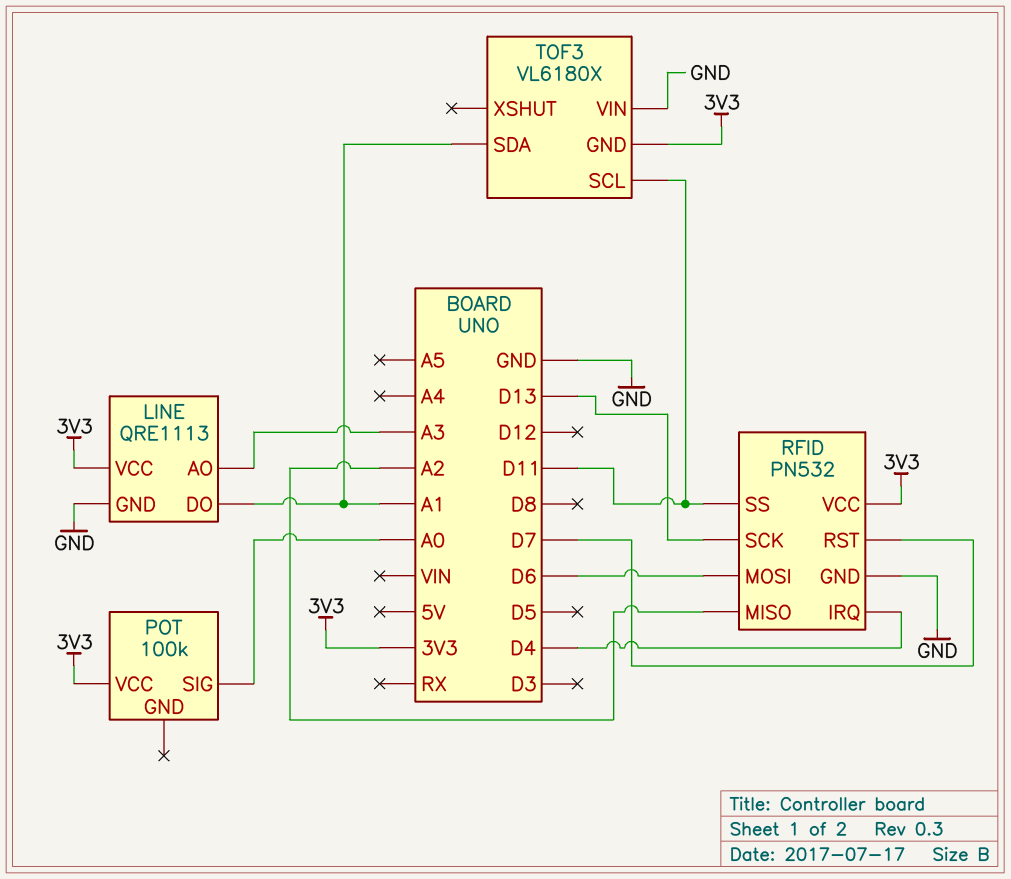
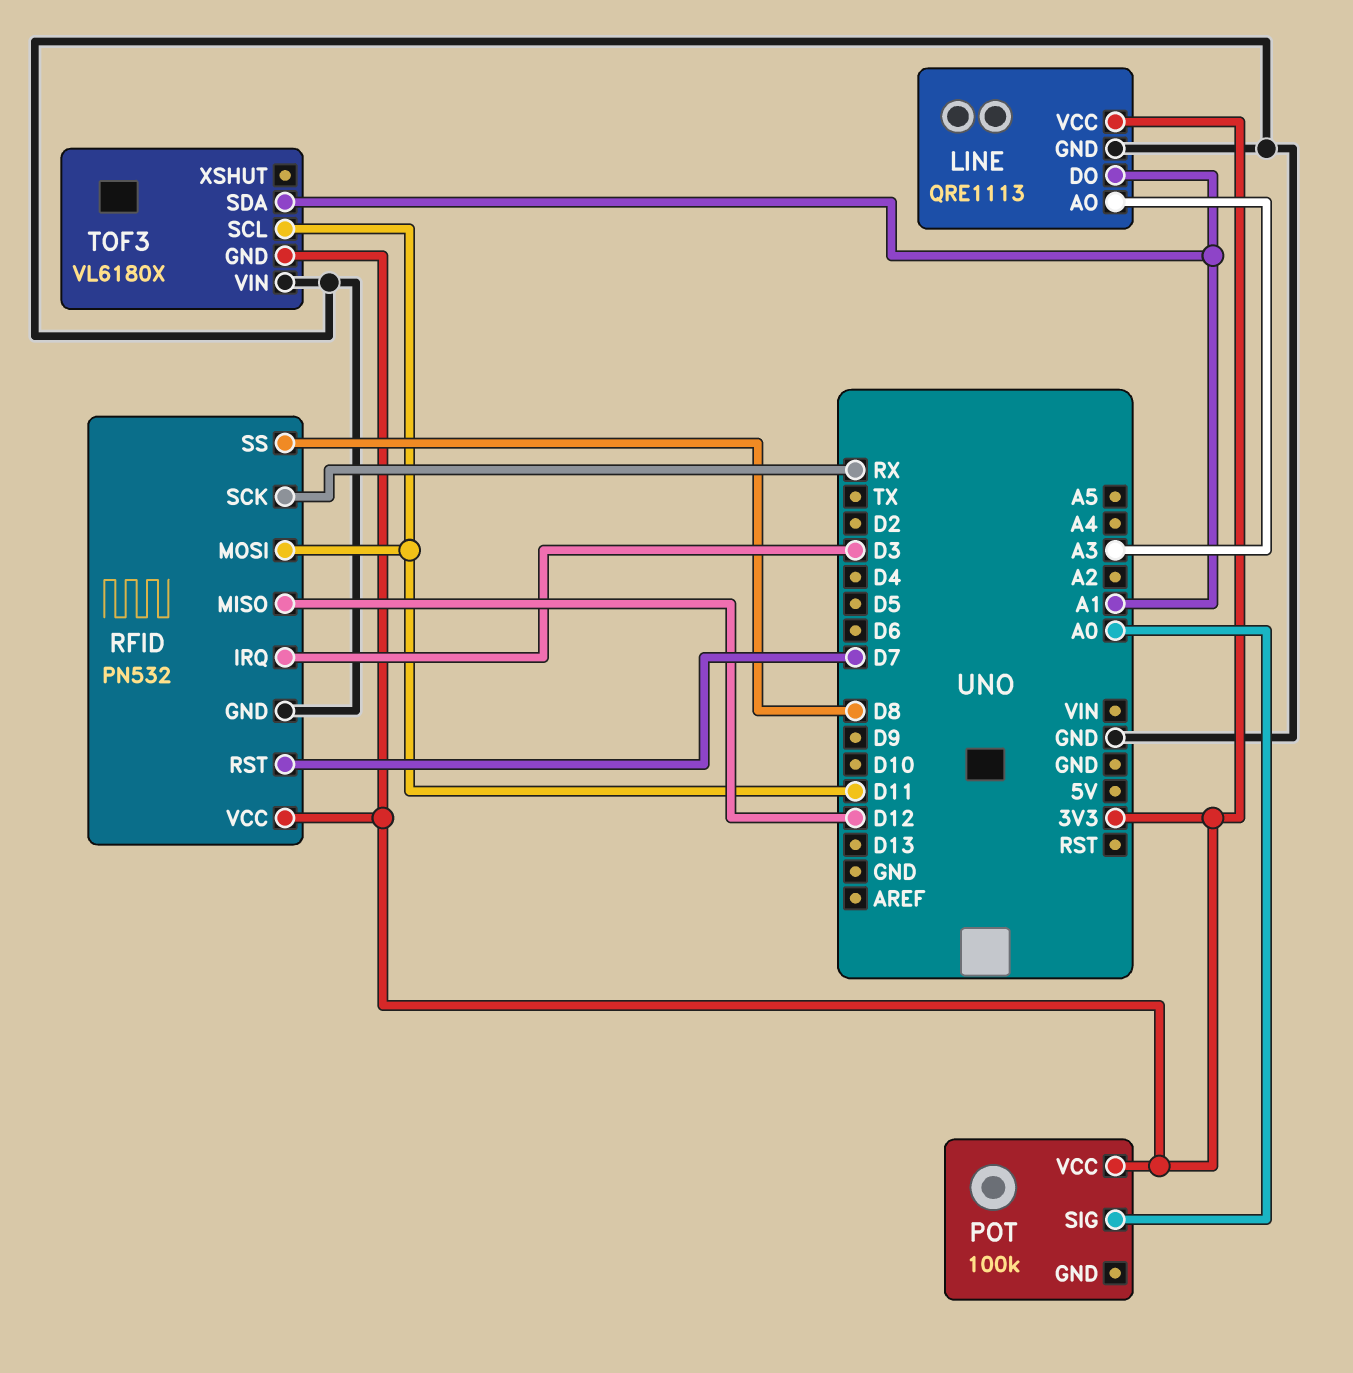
RFID pin IRQ: D4 -> D3
RFID pin MISO: A2 -> D12
RFID pin MOSI: D6 -> D11
RFID pin SCK: D13 -> RX
RFID pin SS: D11 -> D8

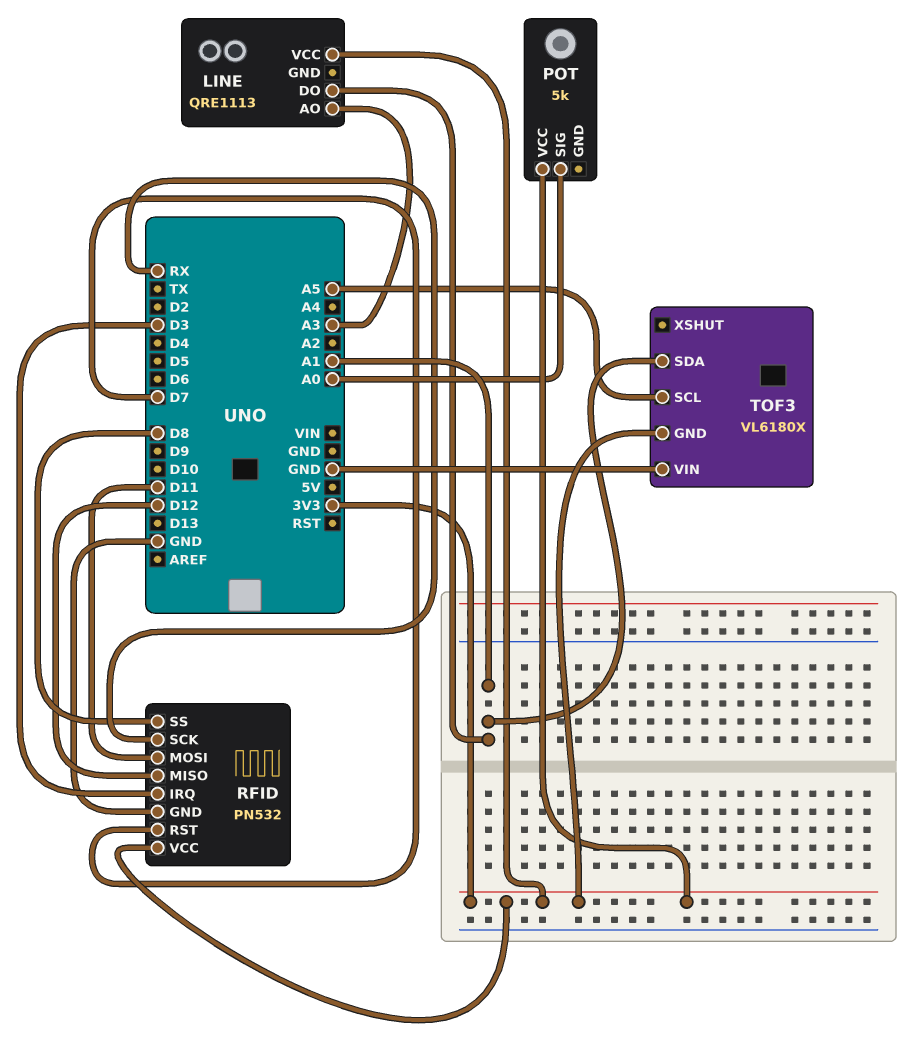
LINE pin GND: GND -> none
POT: 100k -> 5k
TOF3 pin SCL: D11 -> A5

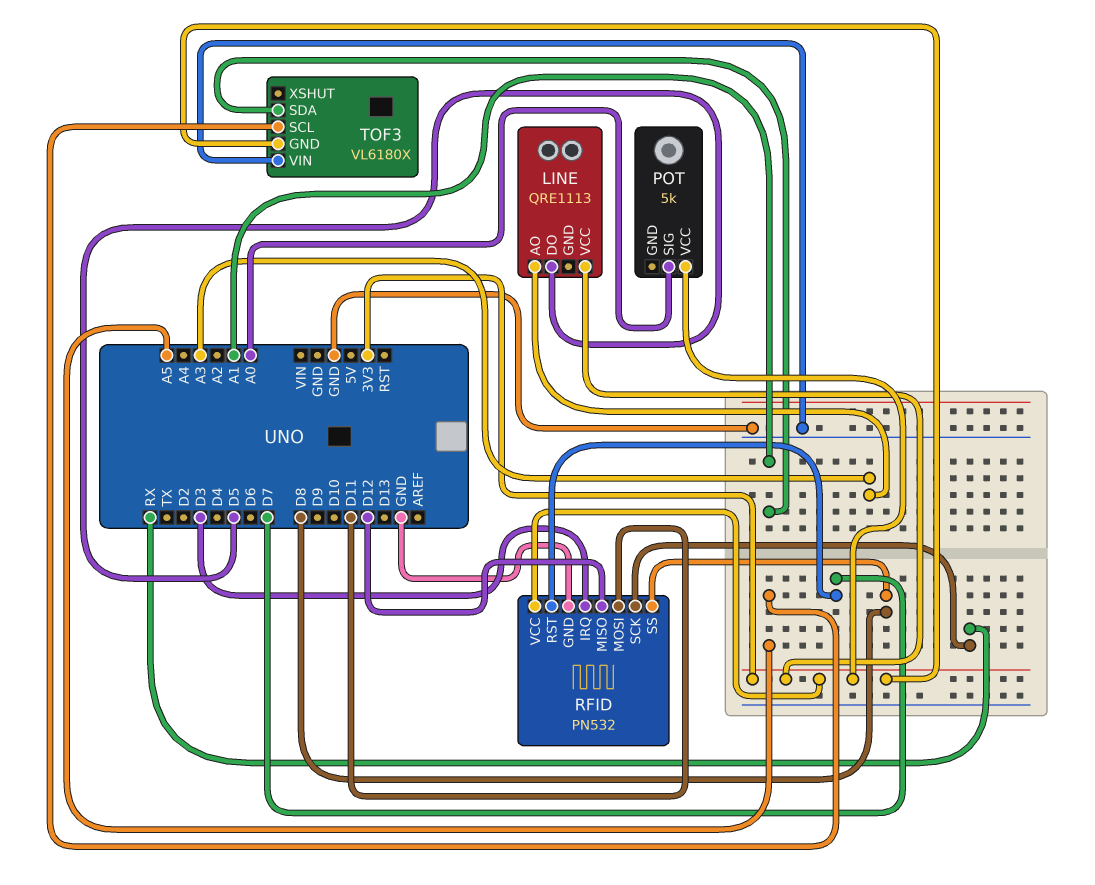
LINE pin DO: A1 -> D5

